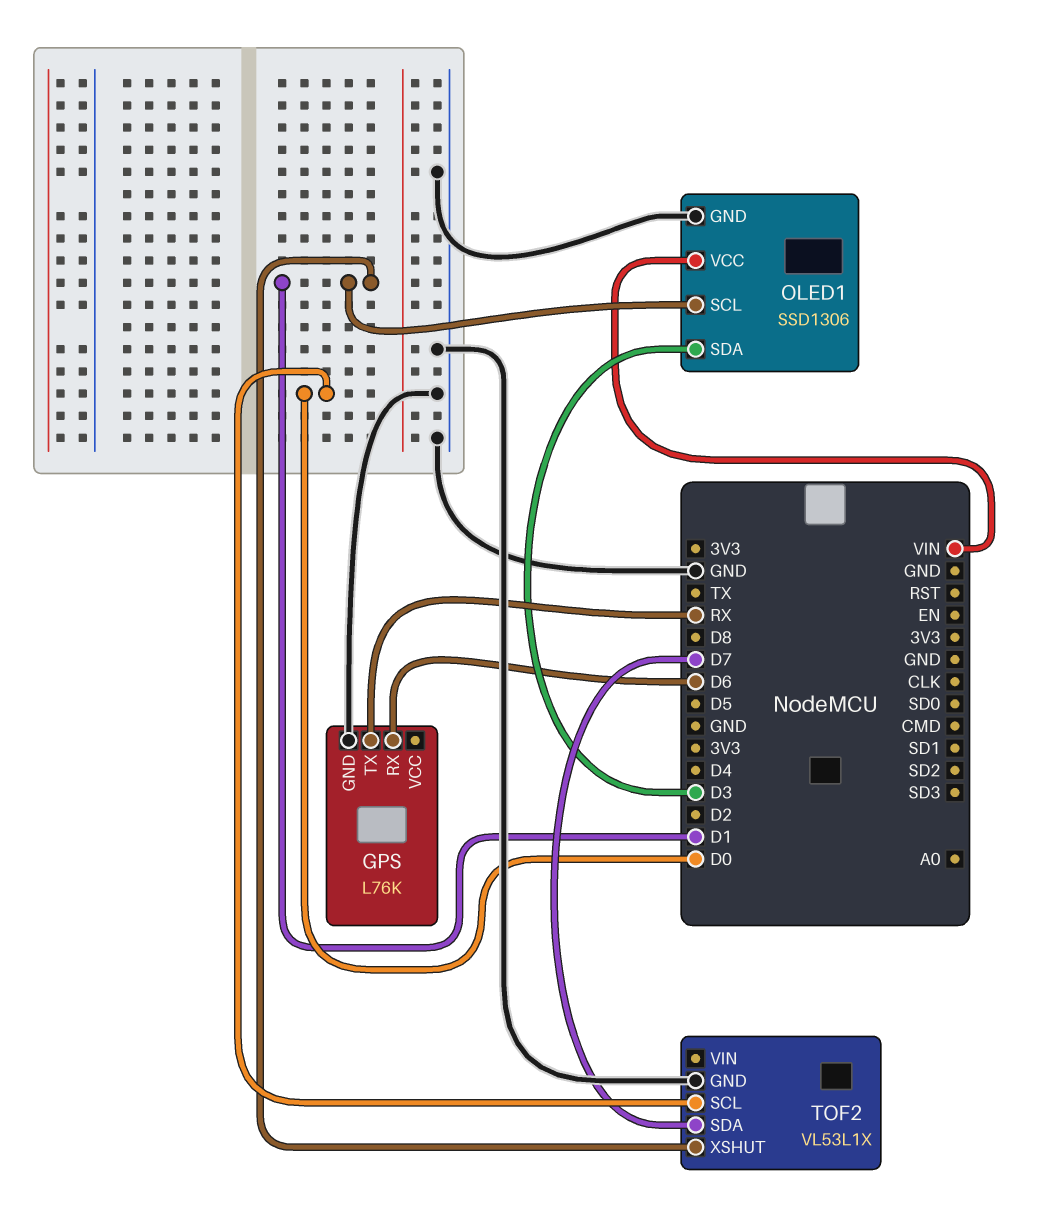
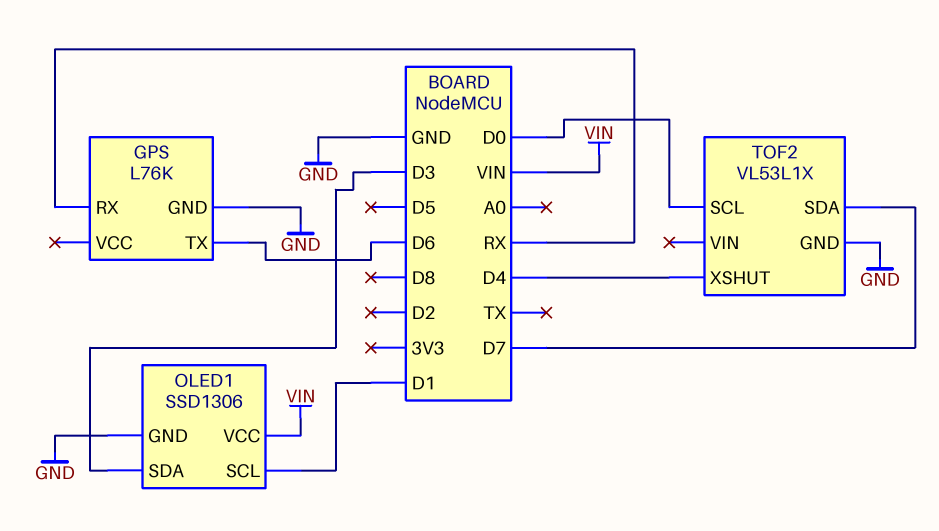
GPS pin RX: D6 -> RX
GPS pin TX: RX -> D6
TOF2 pin XSHUT: D1 -> D4

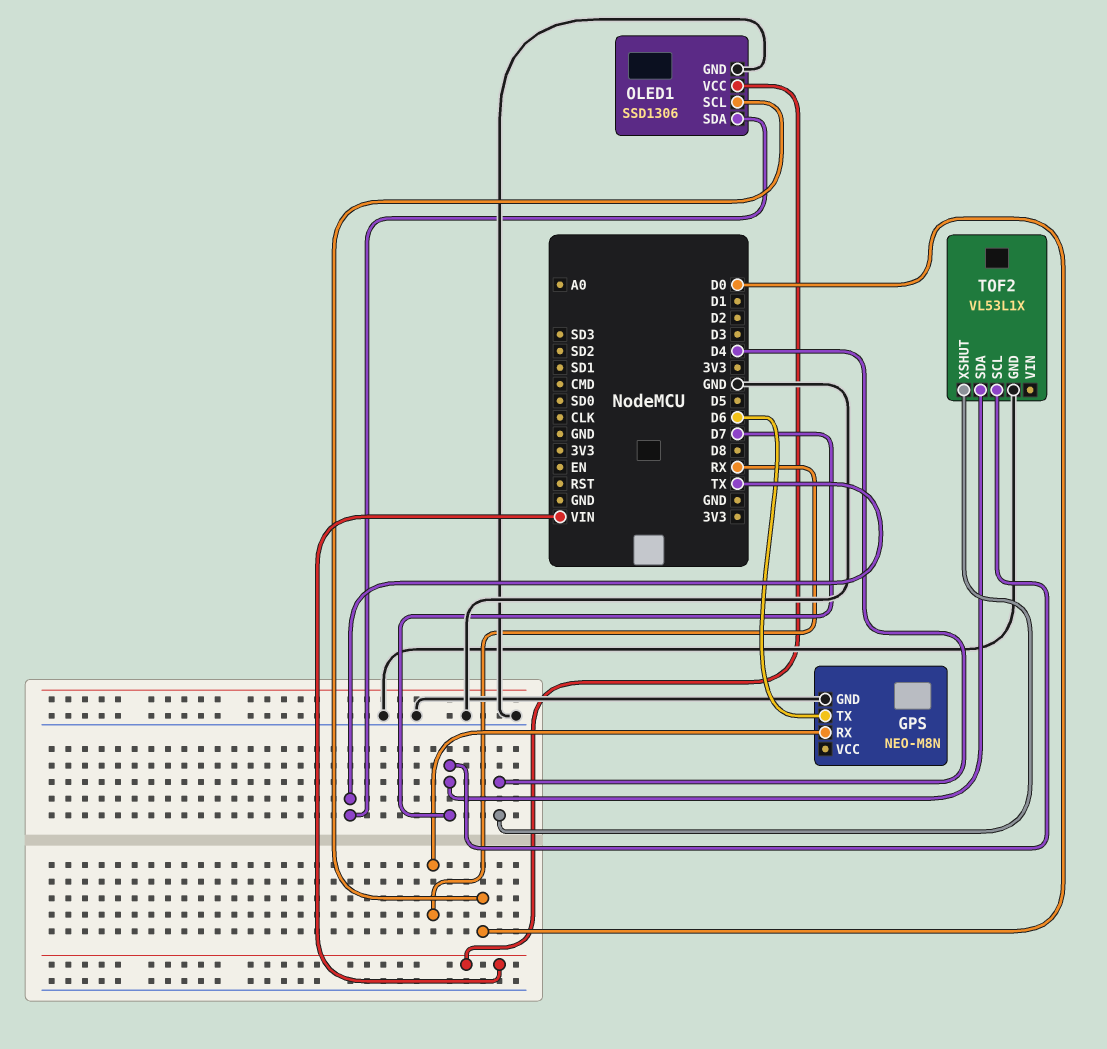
GPS: L76K -> NEO-M8N
OLED1 pin SCL: D1 -> D0
OLED1 pin SDA: D3 -> TX
TOF2 pin SCL: D0 -> D7

